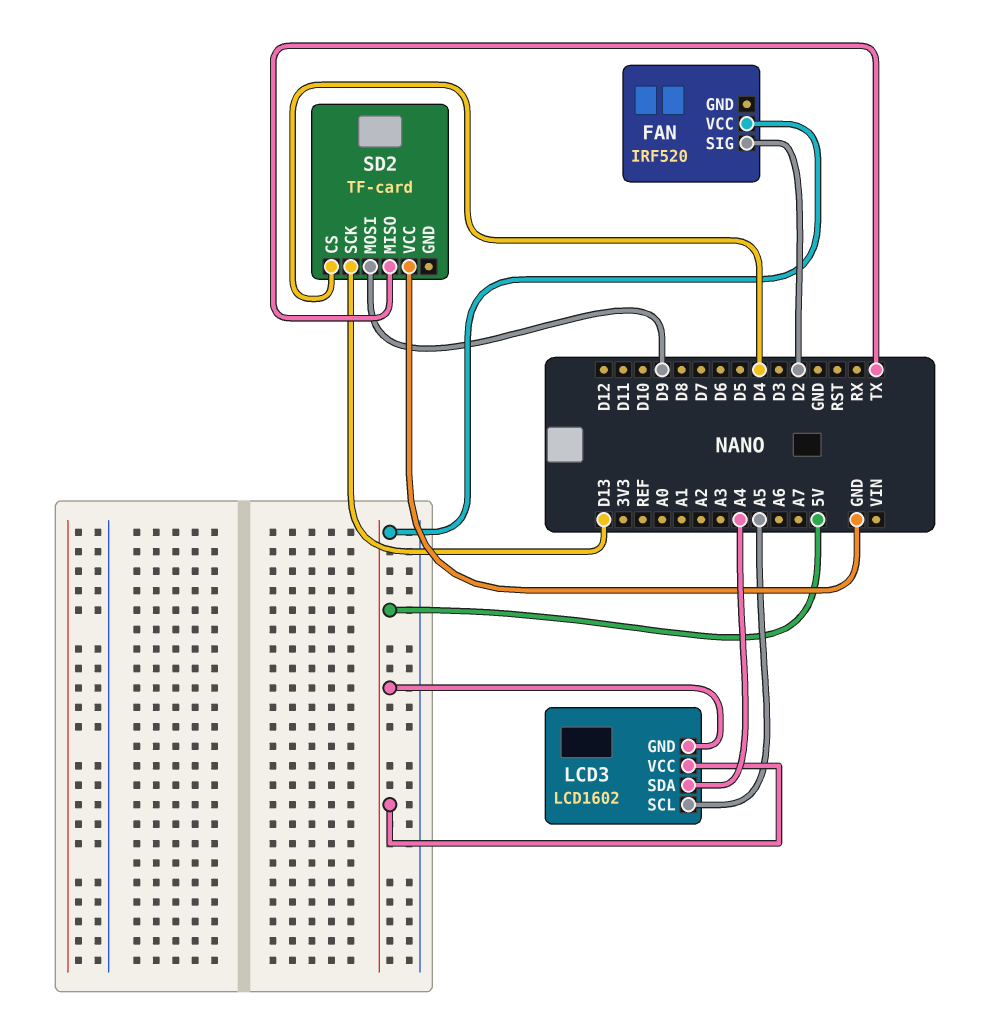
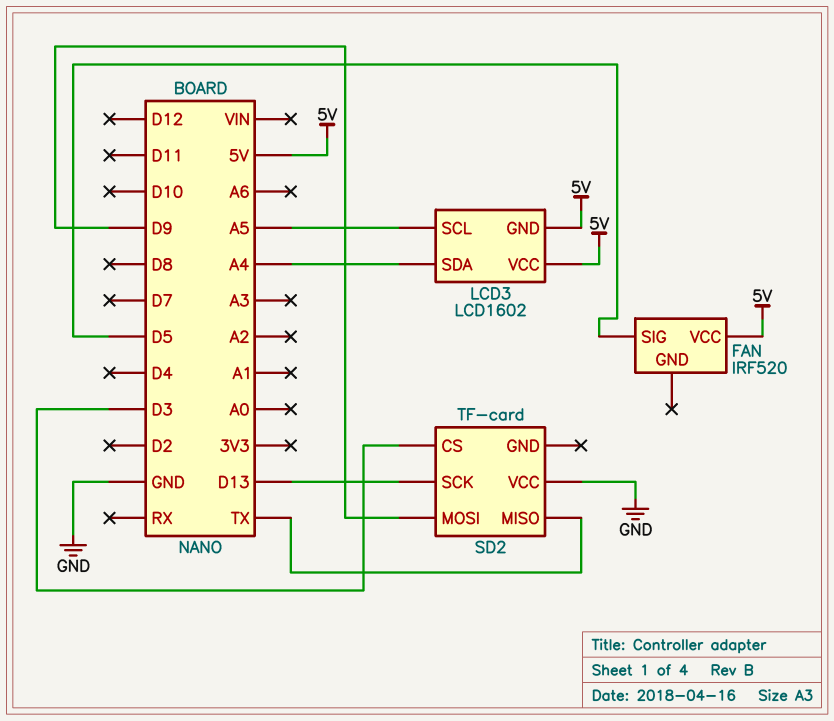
FAN pin SIG: D2 -> D5
SD2 pin CS: D4 -> D3

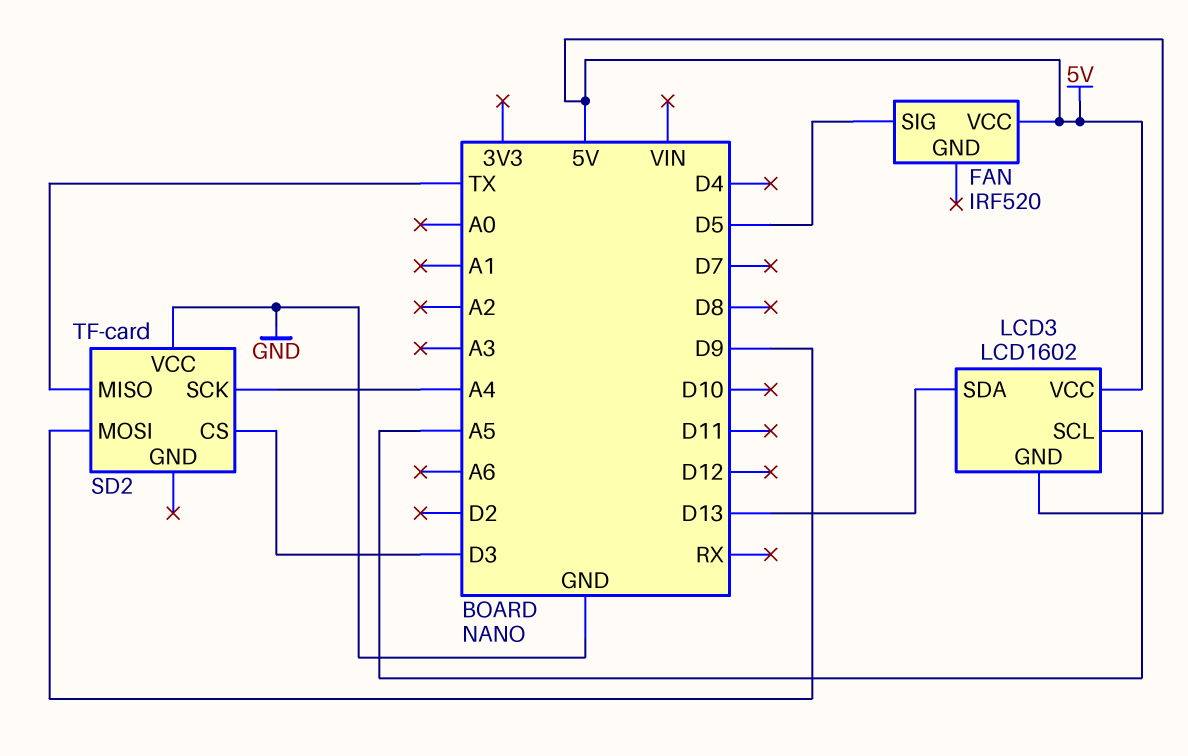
LCD3 pin SDA: A4 -> D13
SD2 pin SCK: D13 -> A4

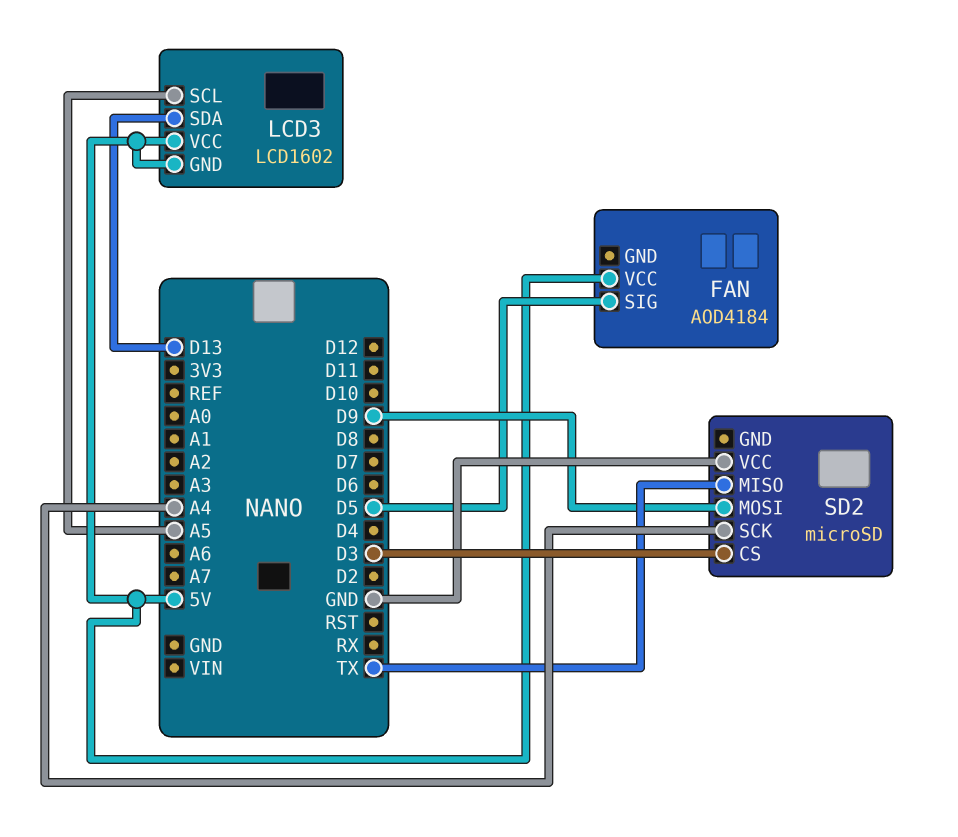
FAN: IRF520 -> AOD4184
SD2: TF-card -> microSD

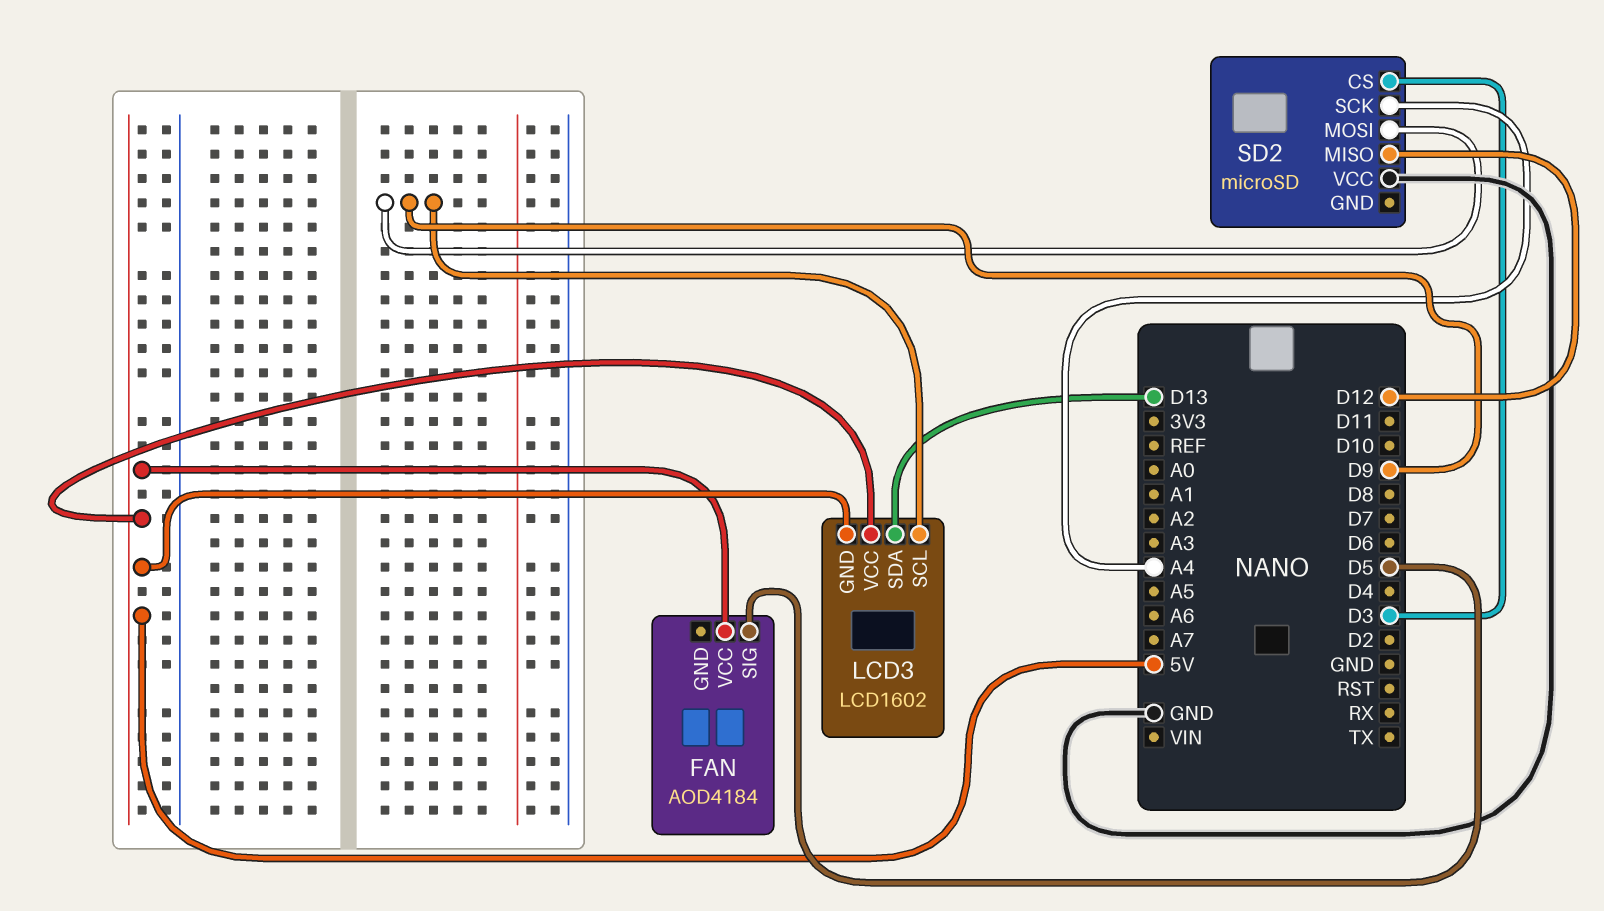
LCD3 pin SCL: A5 -> D9
SD2 pin MISO: TX -> D12

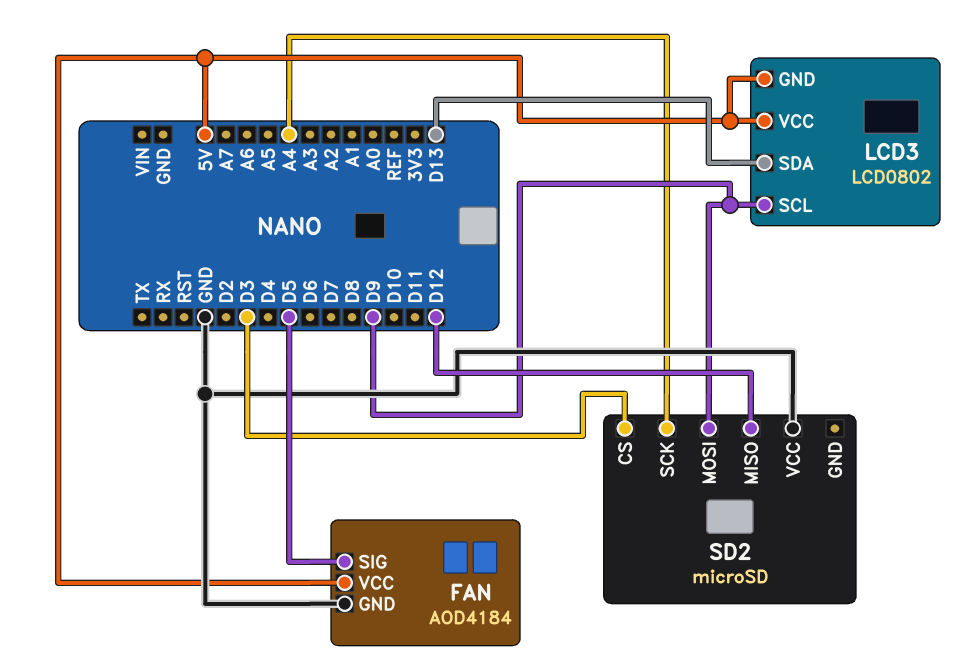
FAN pin GND: none -> GND
LCD3: LCD1602 -> LCD0802

